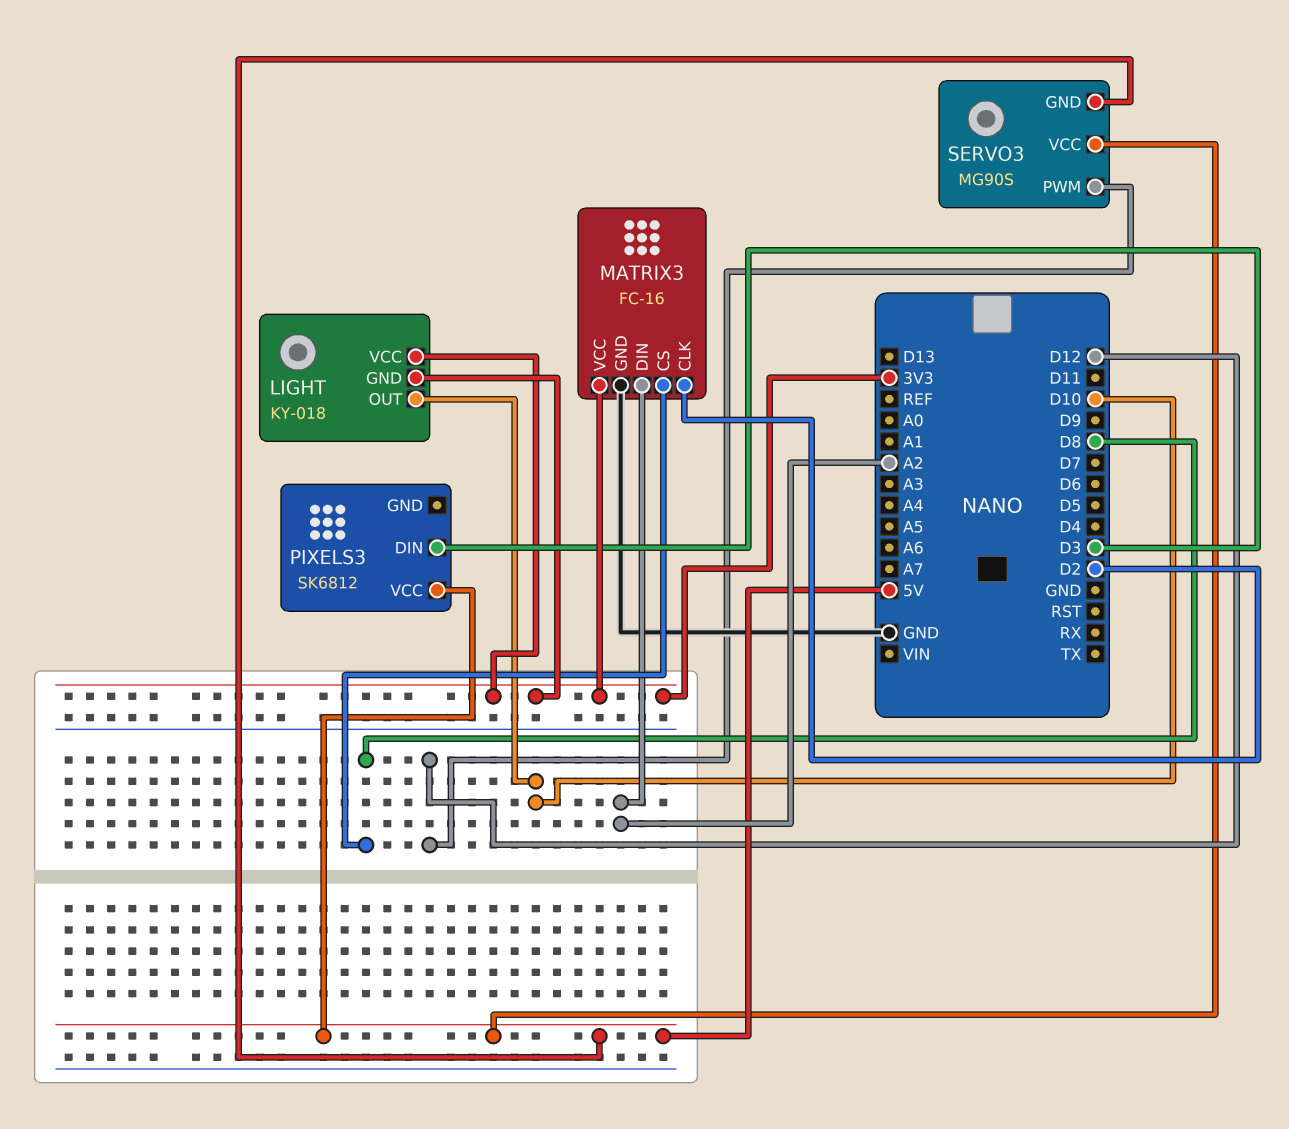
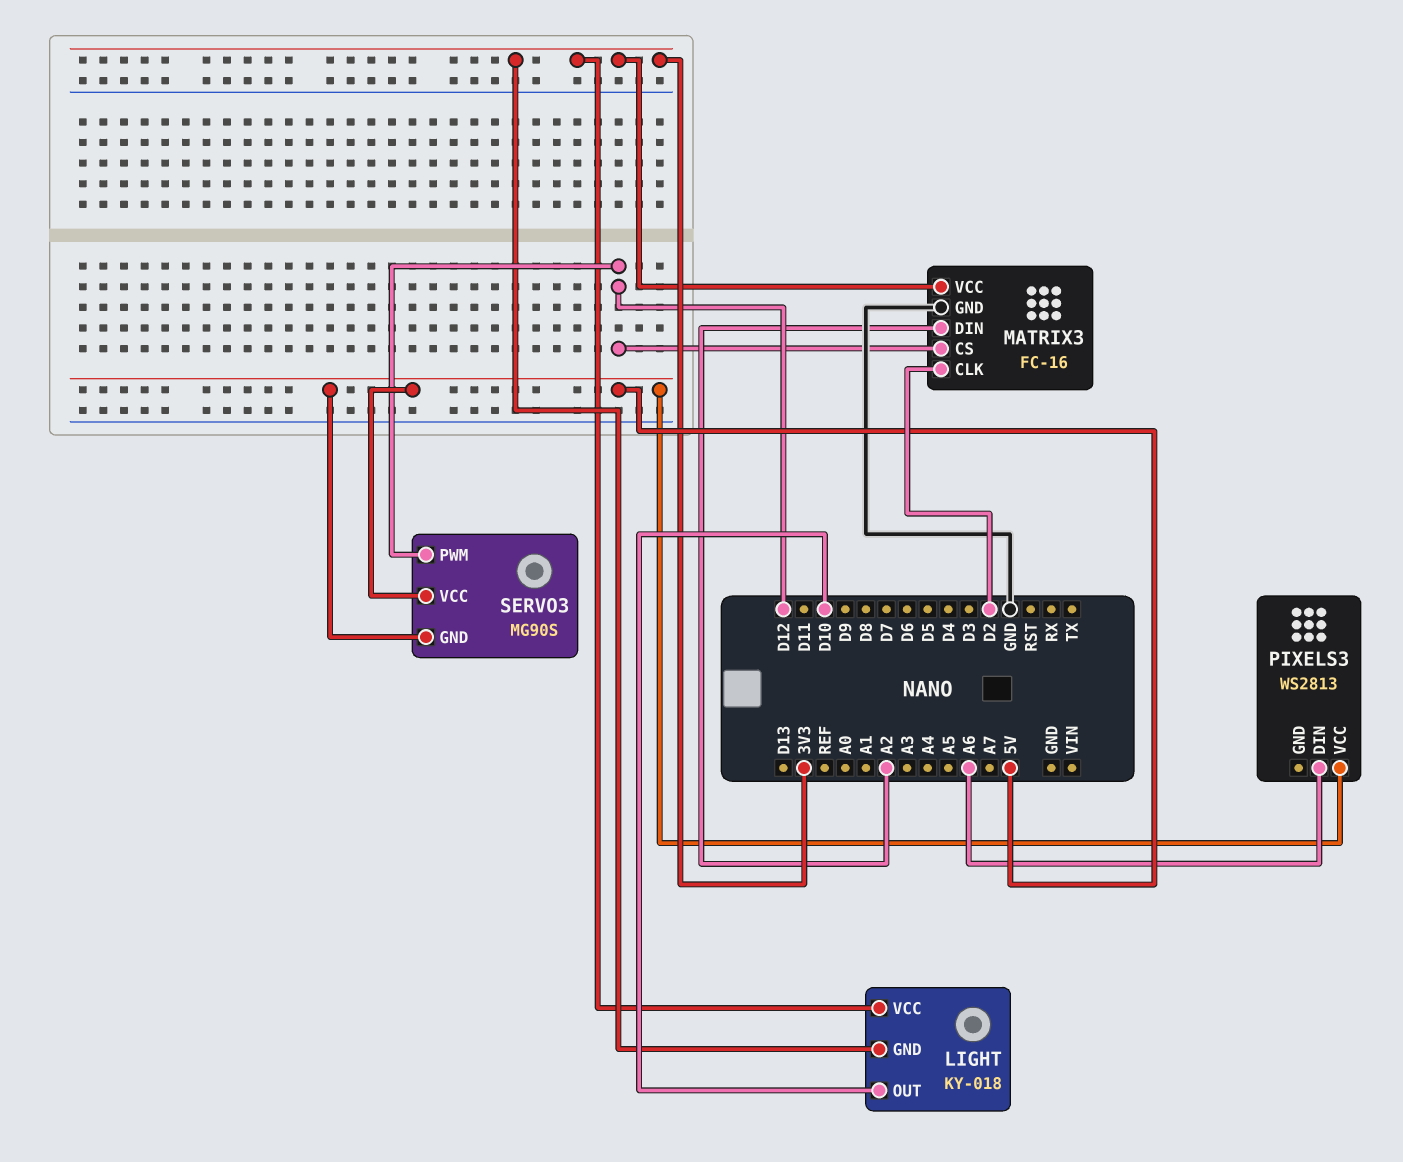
MATRIX3 pin CS: D8 -> D12
PIXELS3: SK6812 -> WS2813
PIXELS3 pin DIN: D3 -> A6

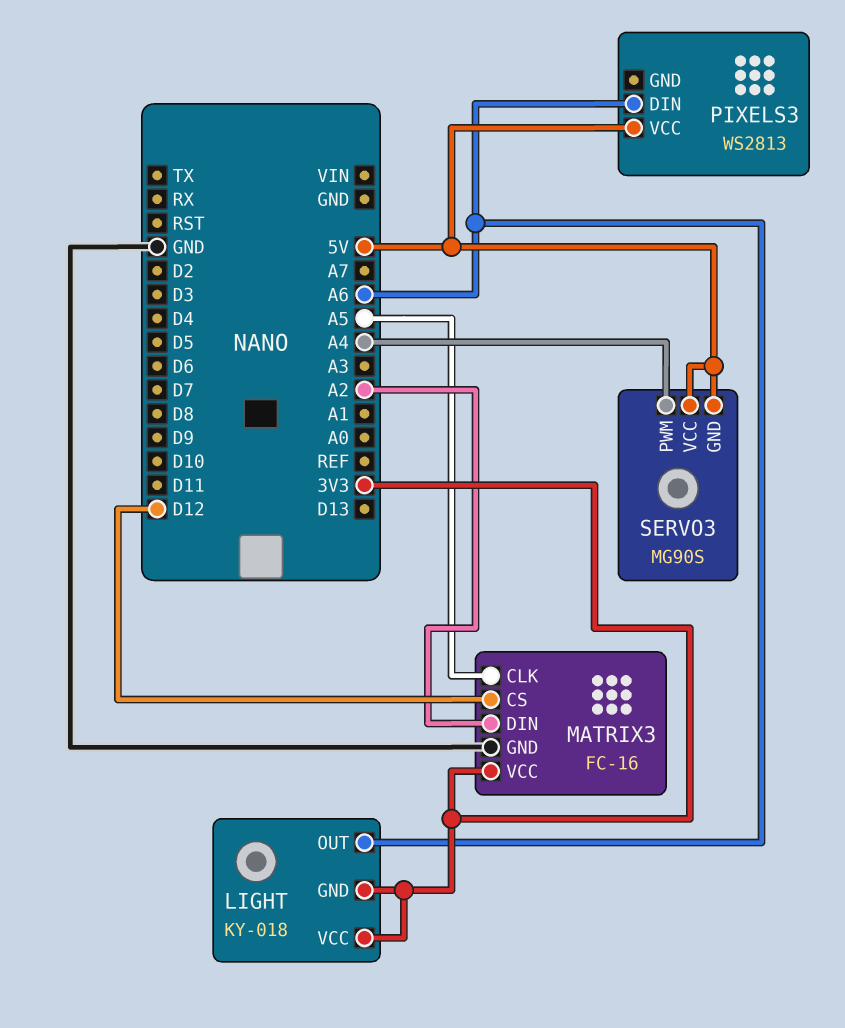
LIGHT pin OUT: D10 -> A6
MATRIX3 pin CLK: D2 -> A5
SERVO3 pin PWM: D12 -> A4

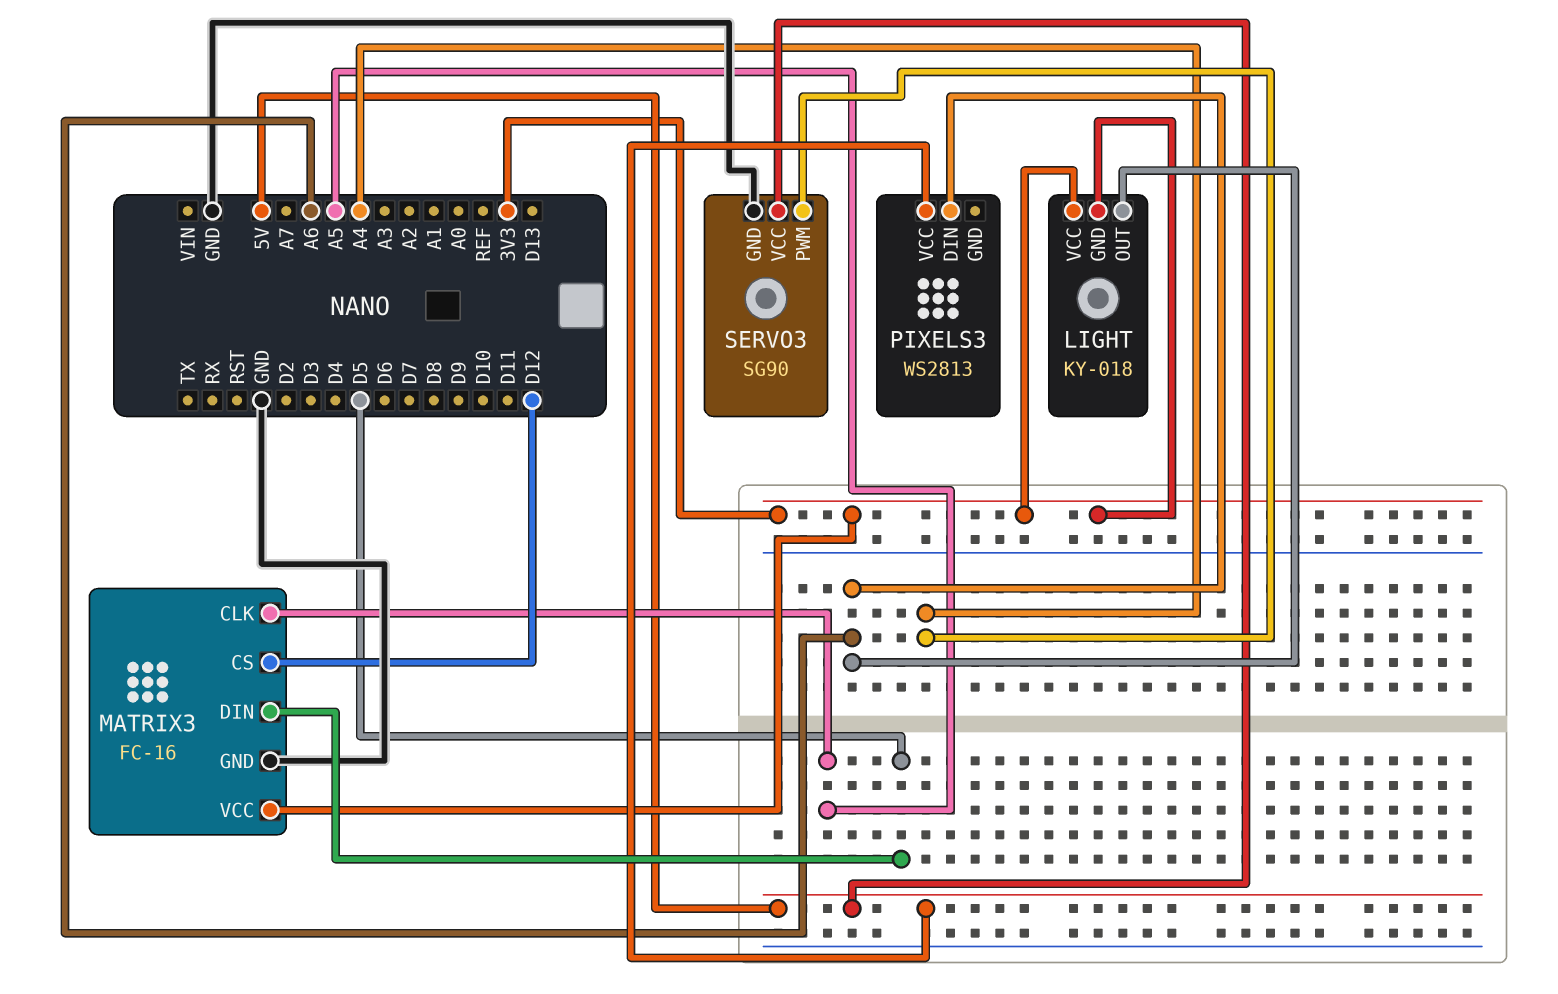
MATRIX3 pin DIN: A2 -> D5
SERVO3: MG90S -> SG90
SERVO3 pin GND: 5V -> GND

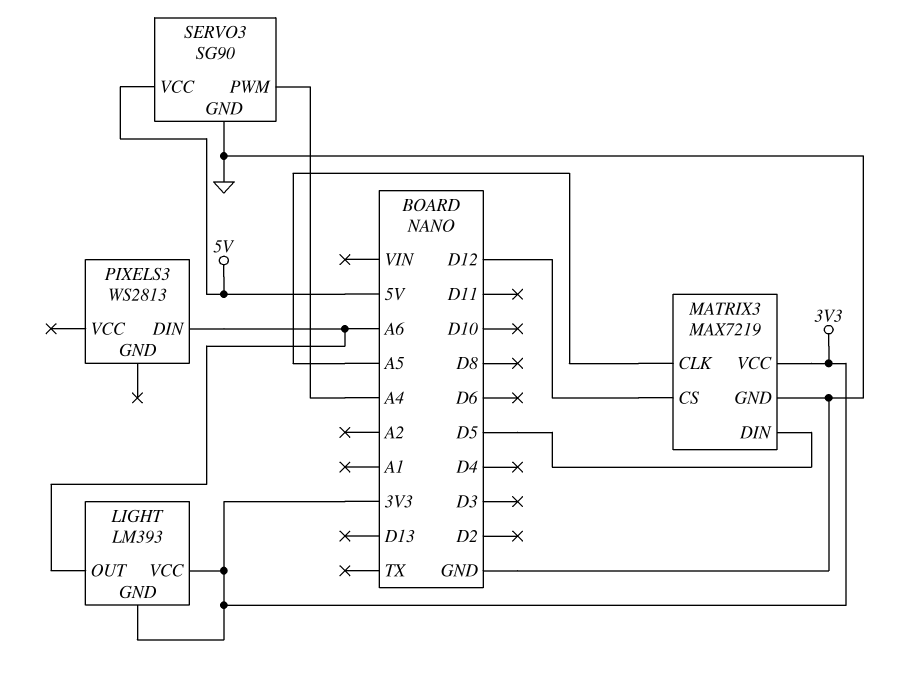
LIGHT: KY-018 -> LM393
MATRIX3: FC-16 -> MAX7219
PIXELS3 pin VCC: 5V -> none

